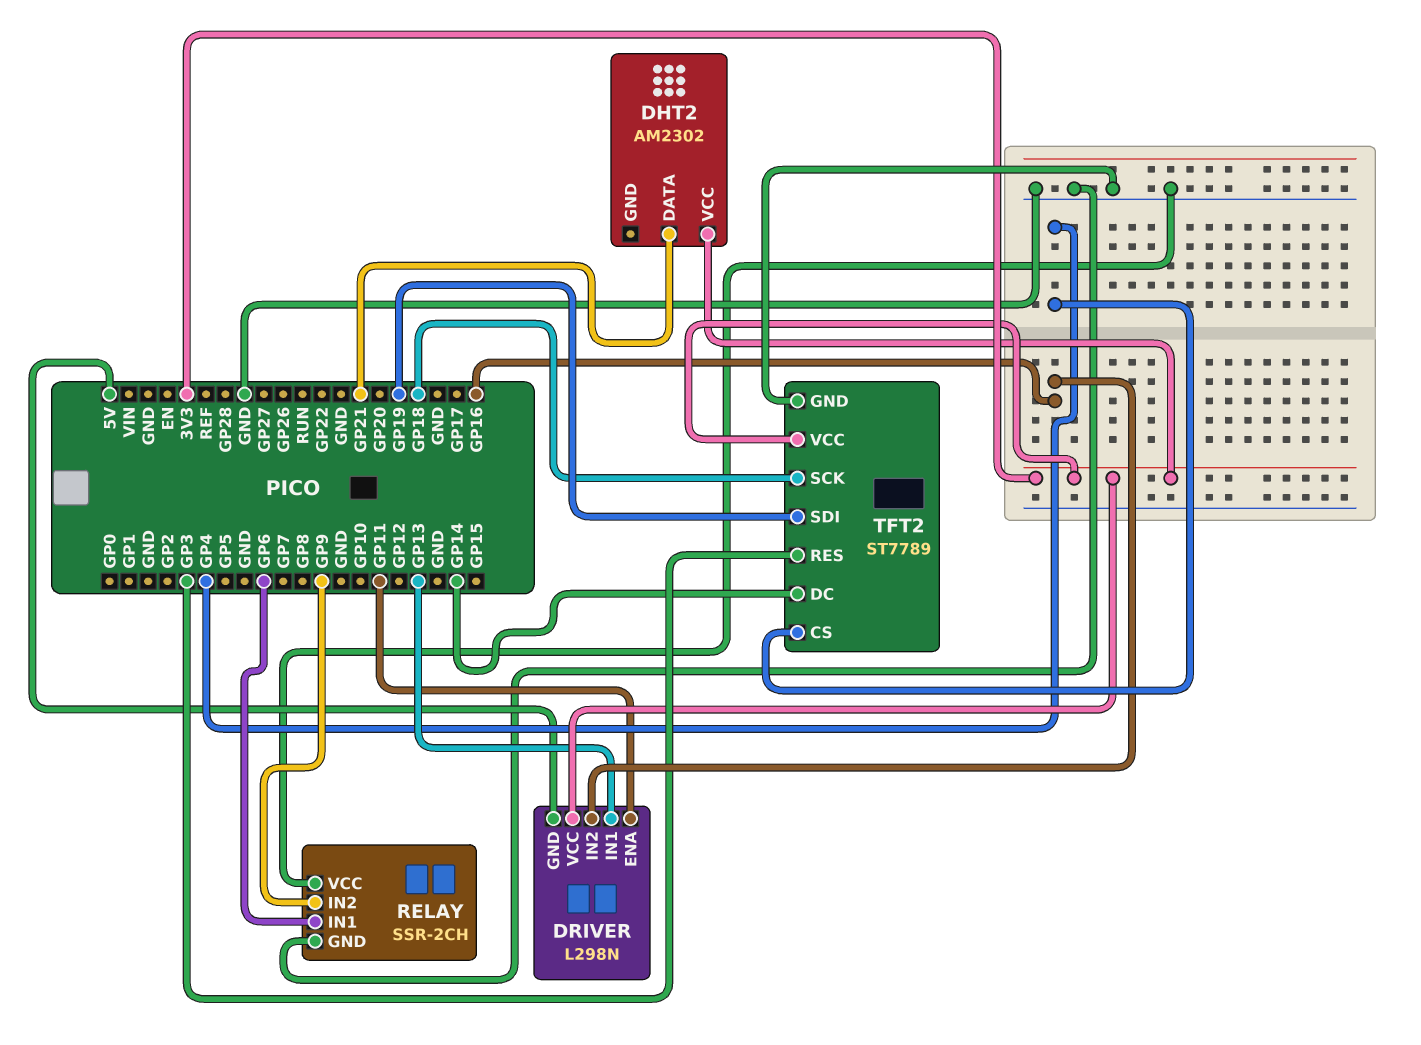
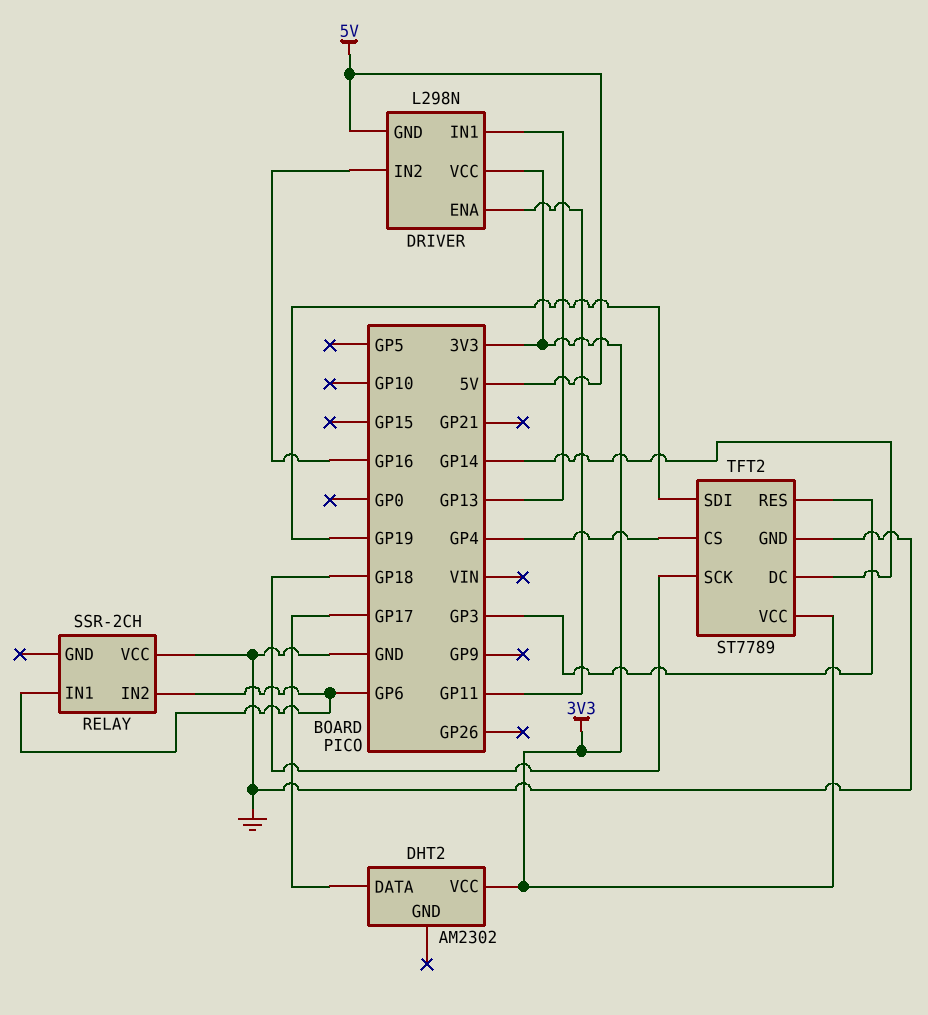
DHT2 pin DATA: GP21 -> GP17
RELAY pin GND: GND -> none
RELAY pin IN2: GP9 -> GP6

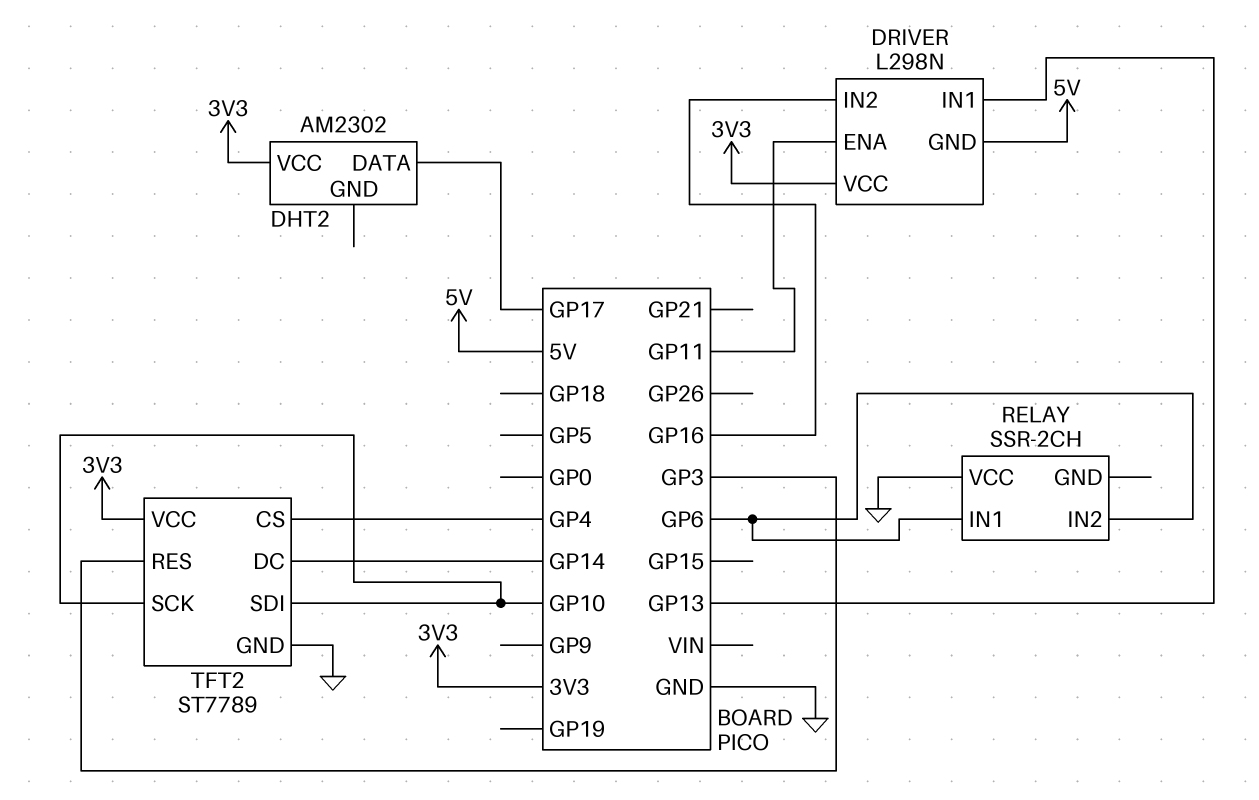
TFT2 pin SCK: GP18 -> GP10
TFT2 pin SDI: GP19 -> GP10

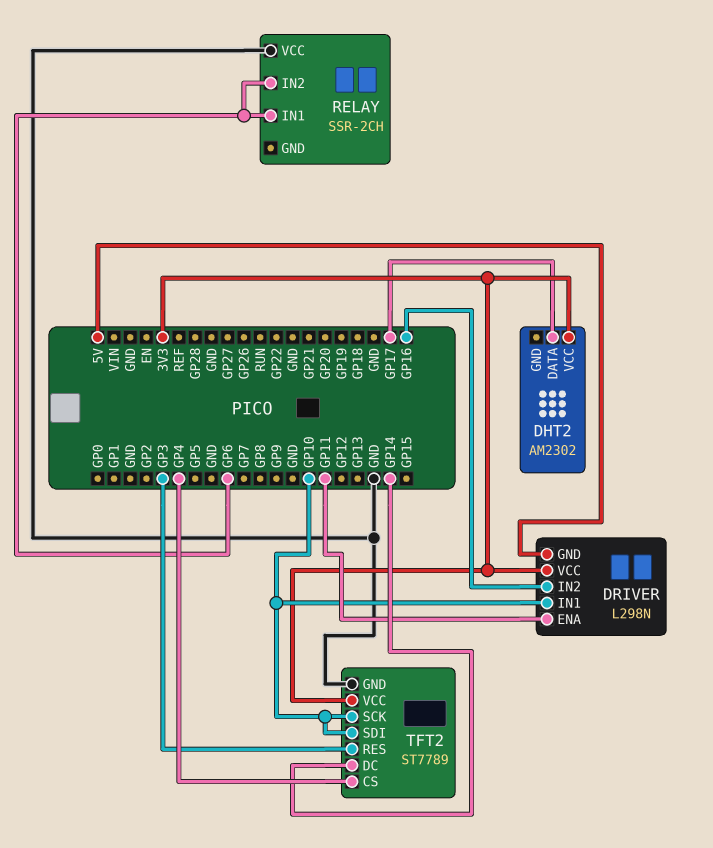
DRIVER pin IN1: GP13 -> GP10

